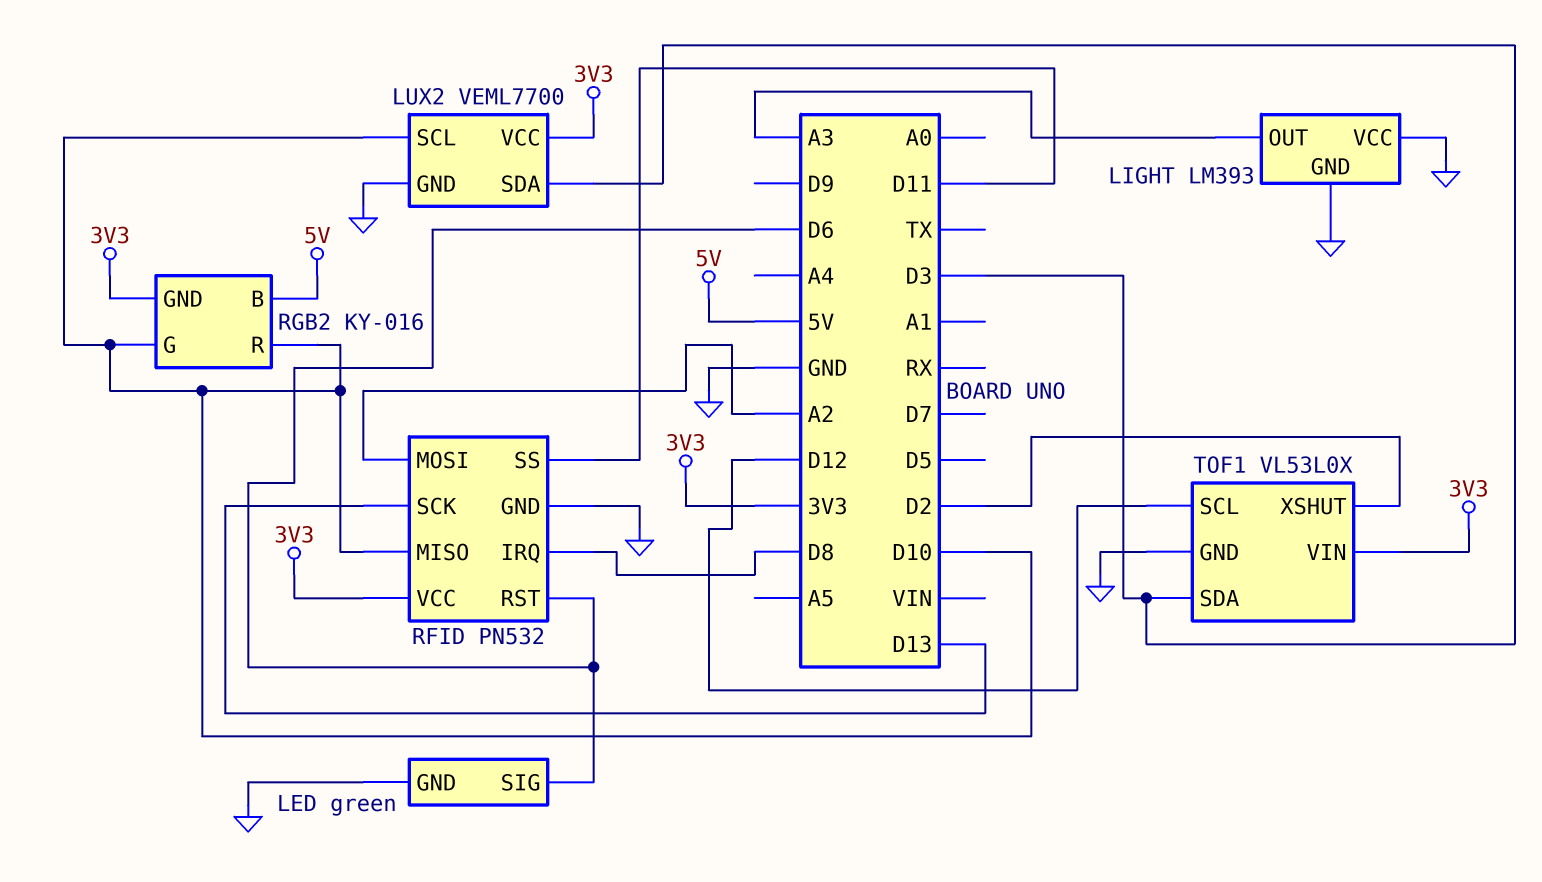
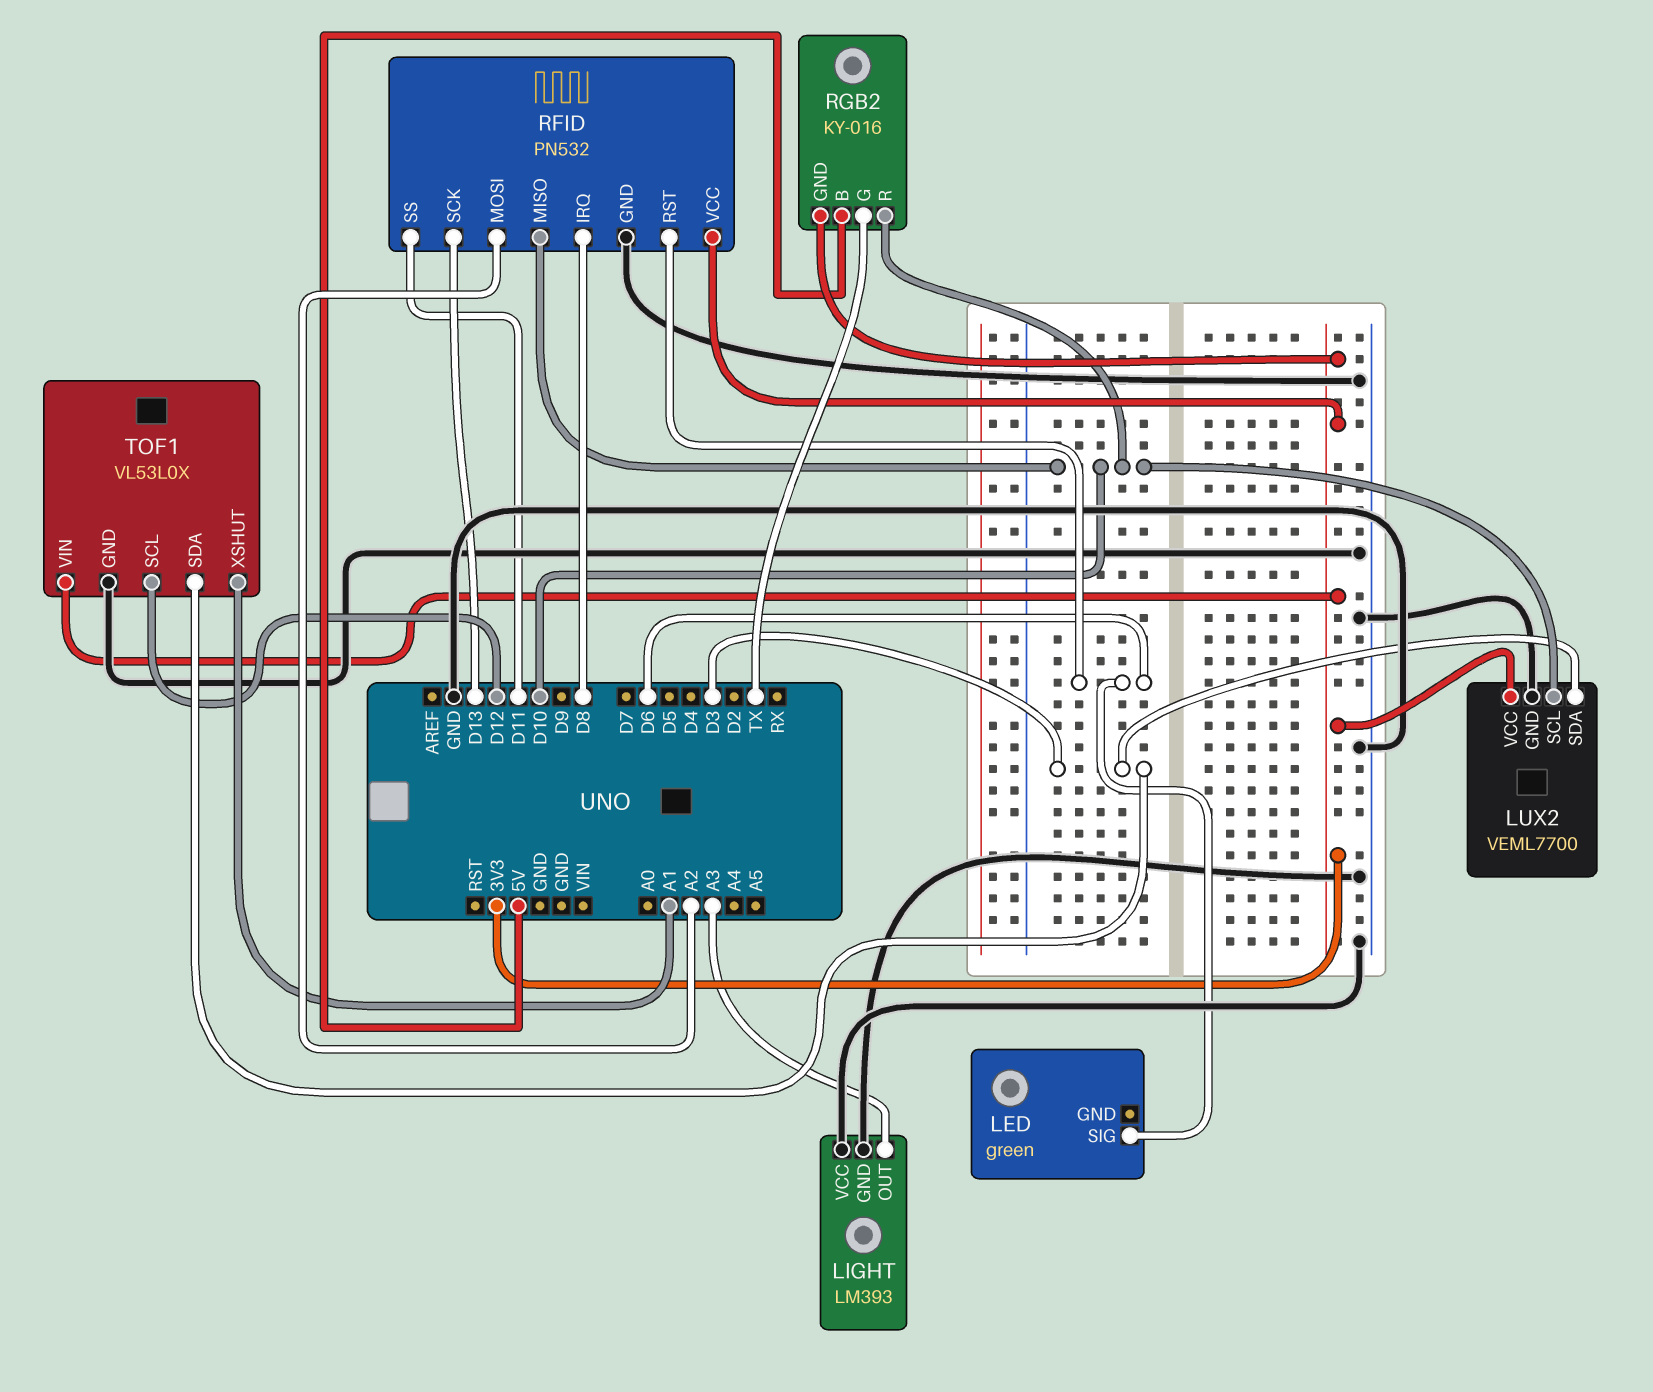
LED pin GND: GND -> none
RGB2 pin G: D10 -> TX
TOF1 pin XSHUT: D2 -> A1

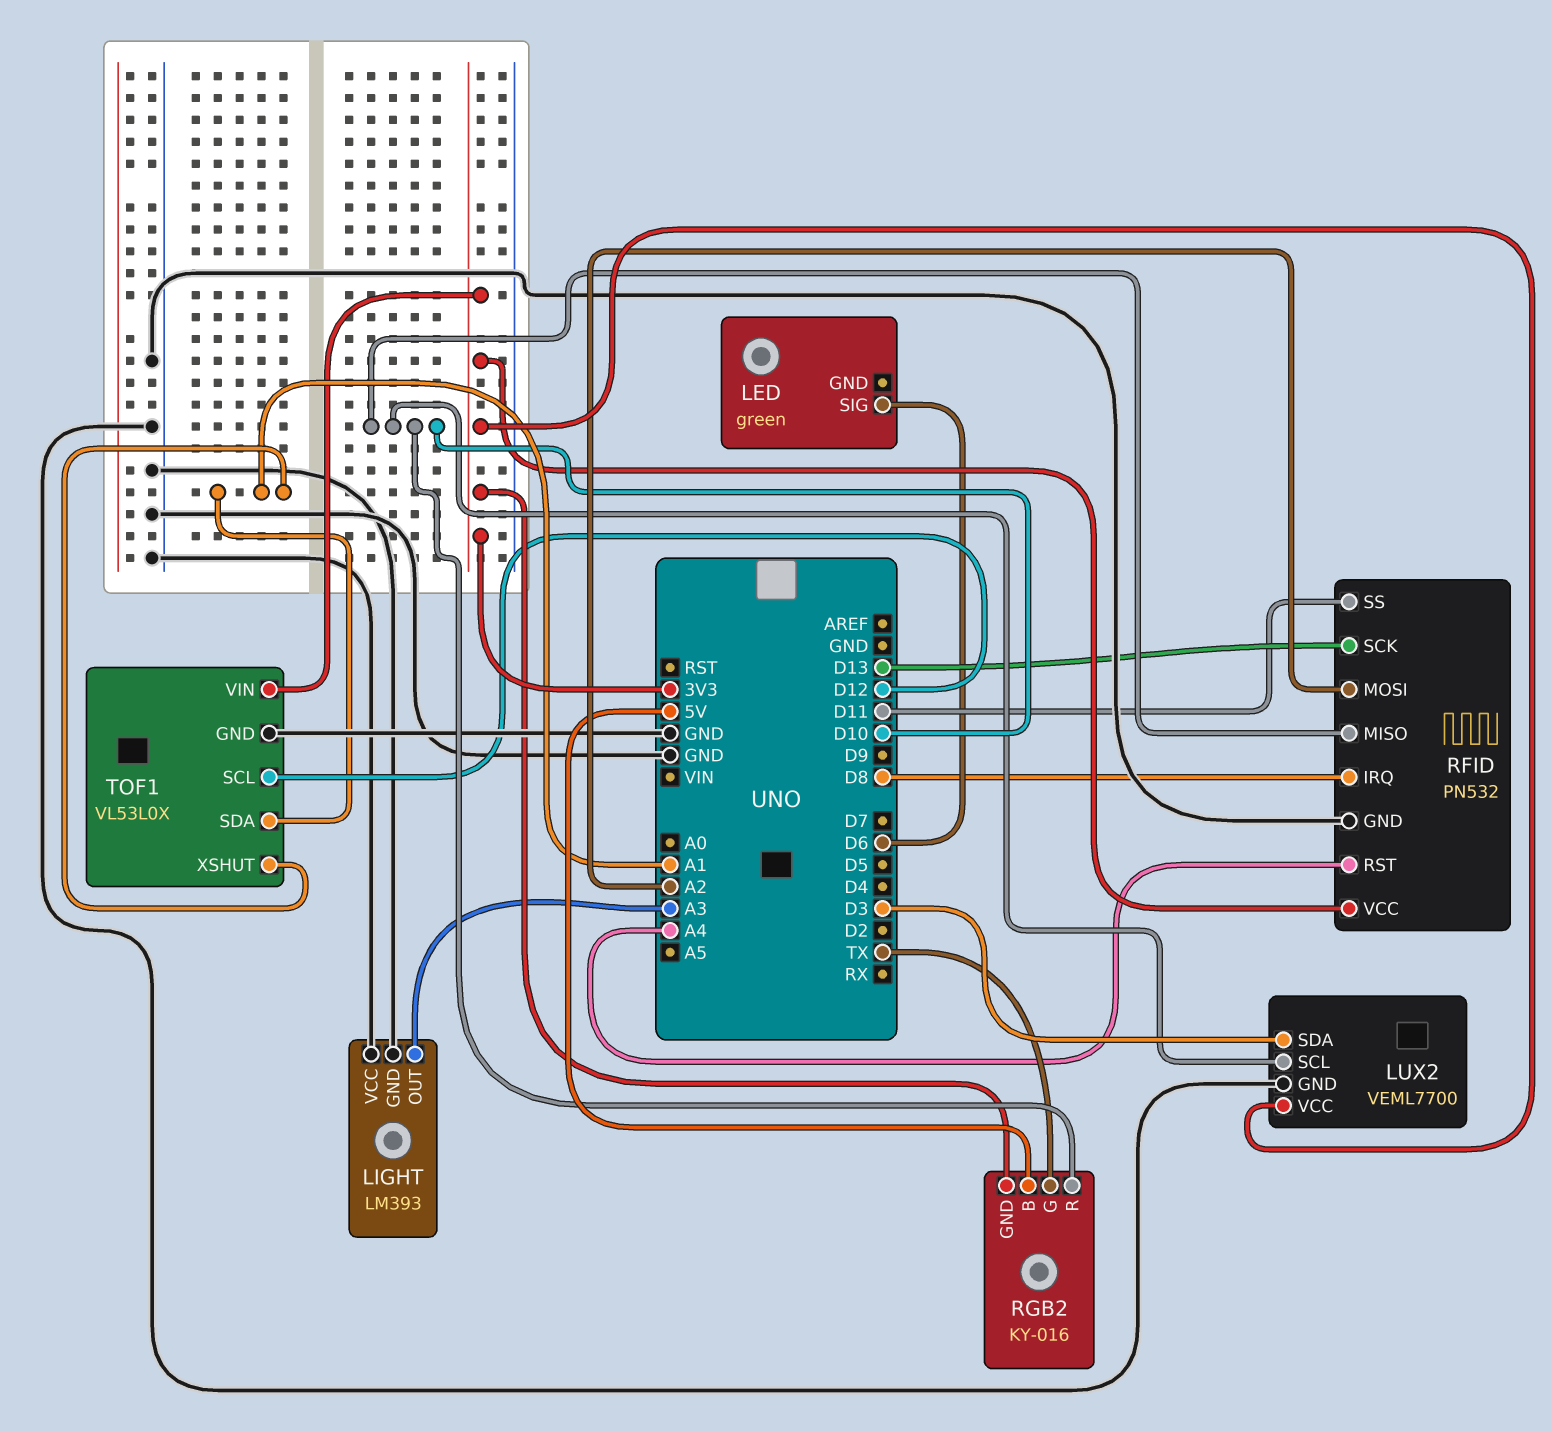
RFID pin RST: D6 -> A4
TOF1 pin SDA: D3 -> A1

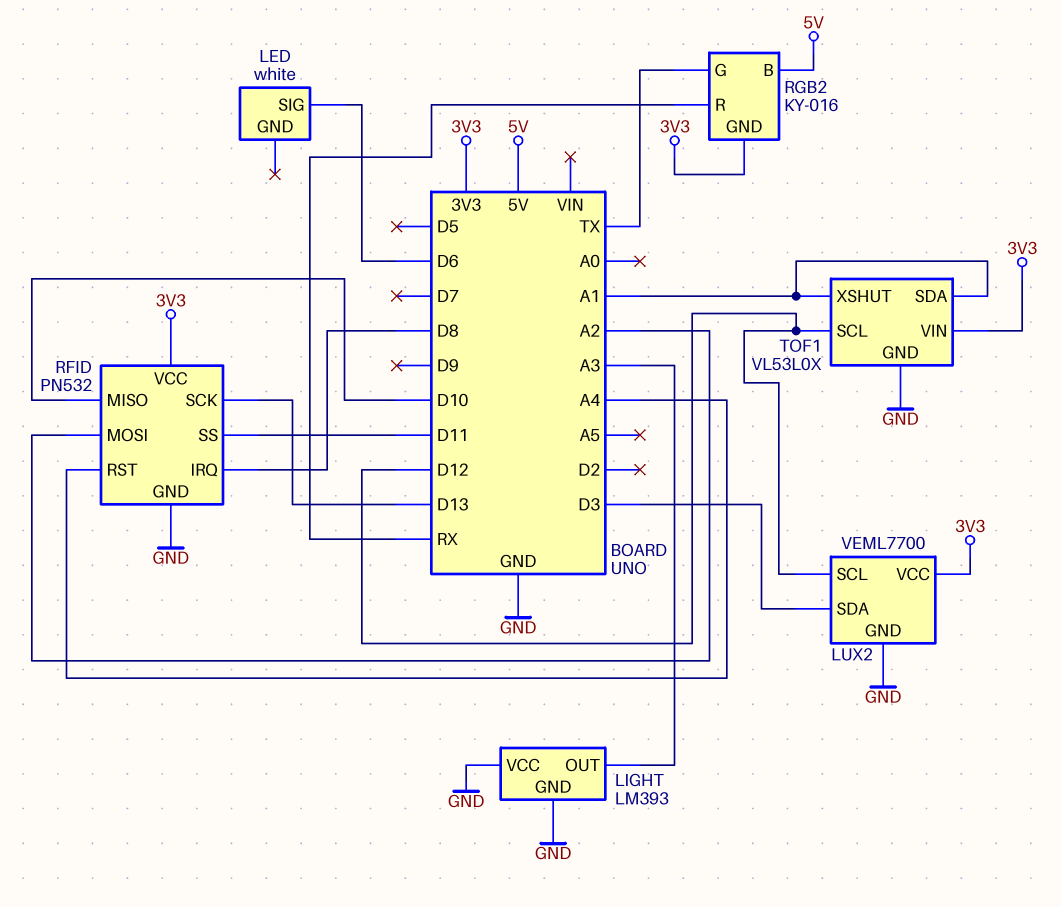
LED: green -> white
LUX2 pin SCL: D10 -> D12
RGB2 pin R: D10 -> RX

